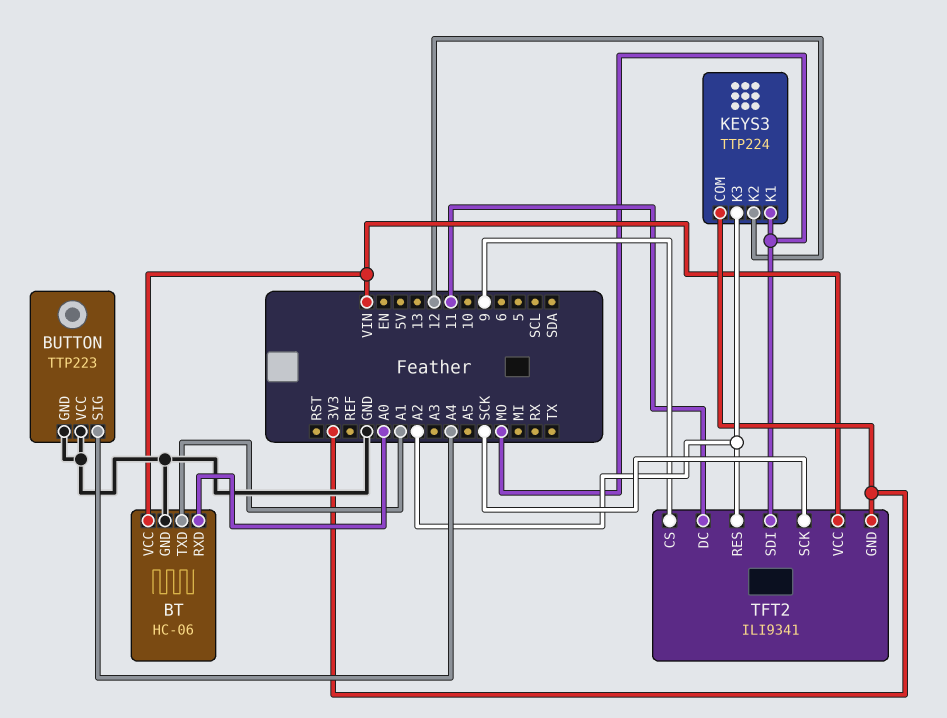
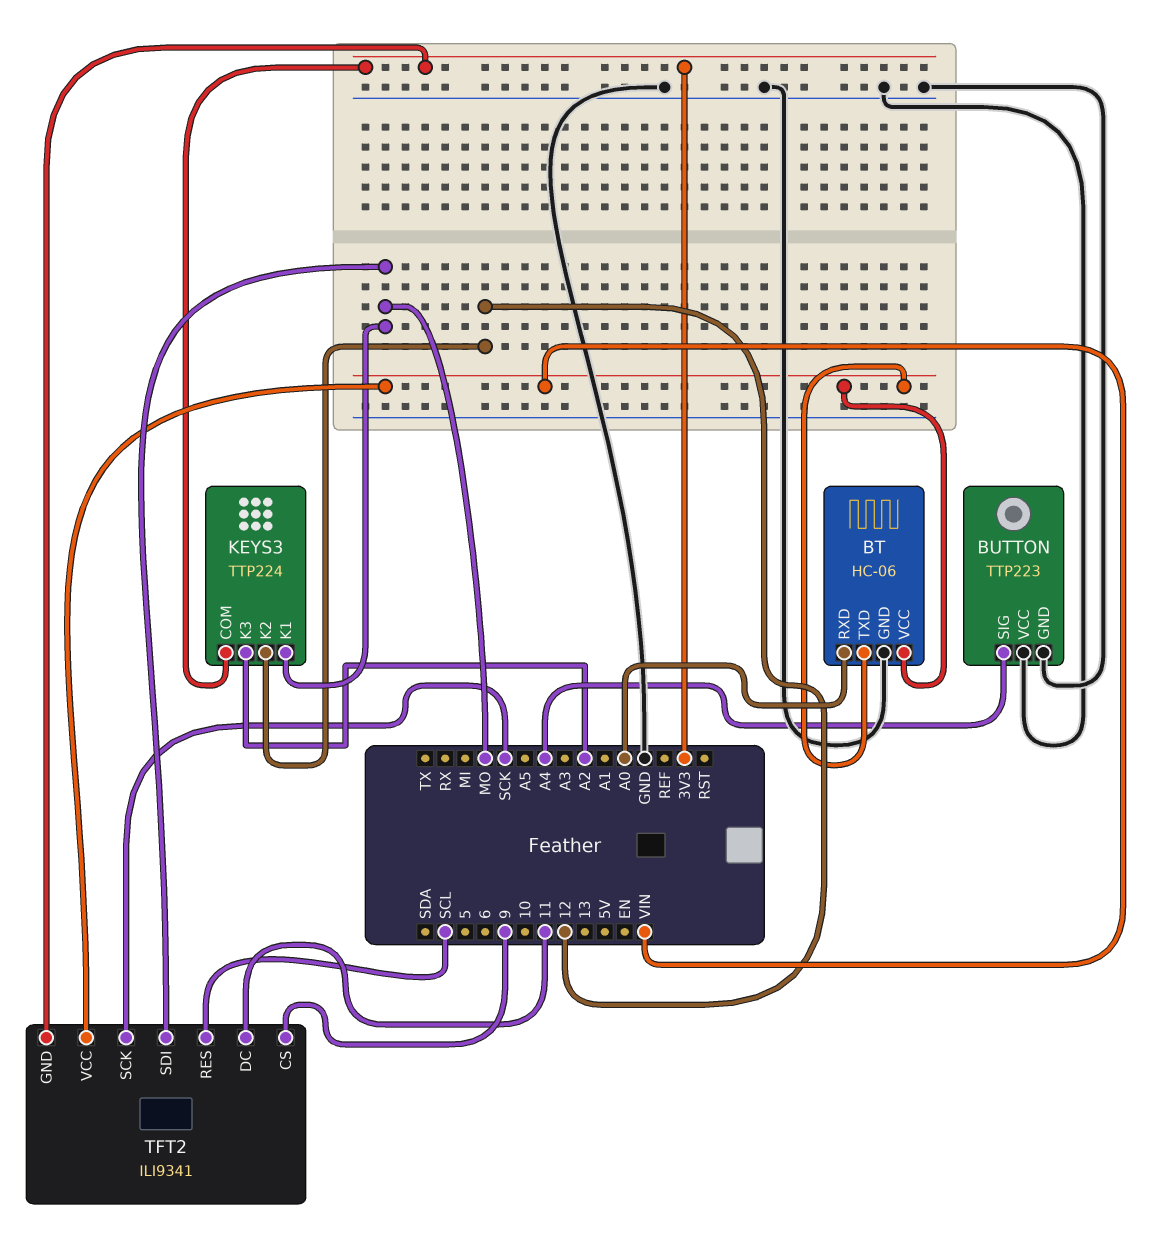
BT pin TXD: A1 -> VIN
TFT2 pin RES: A2 -> SCL

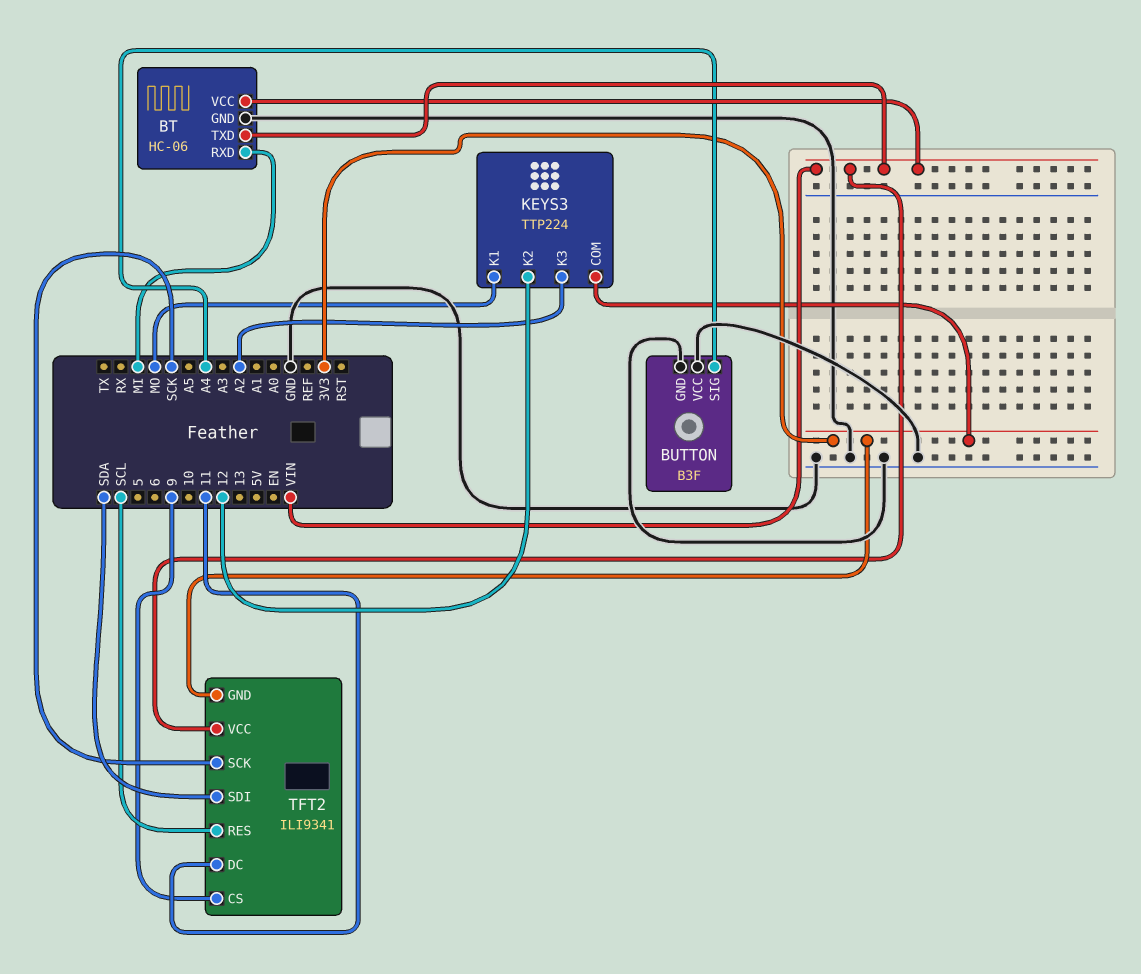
BT pin RXD: A0 -> MI
BUTTON: TTP223 -> B3F
TFT2 pin SDI: MO -> SDA

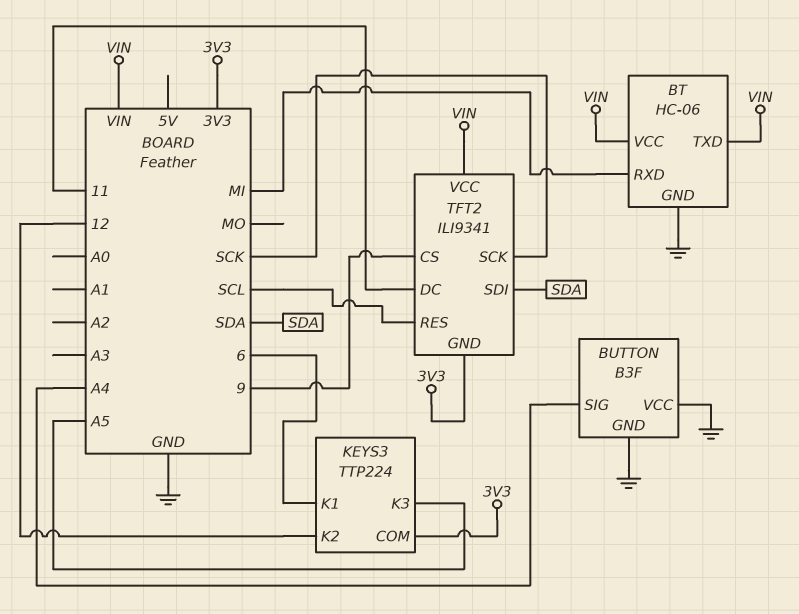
KEYS3 pin K1: MO -> 6
KEYS3 pin K3: A2 -> A5

